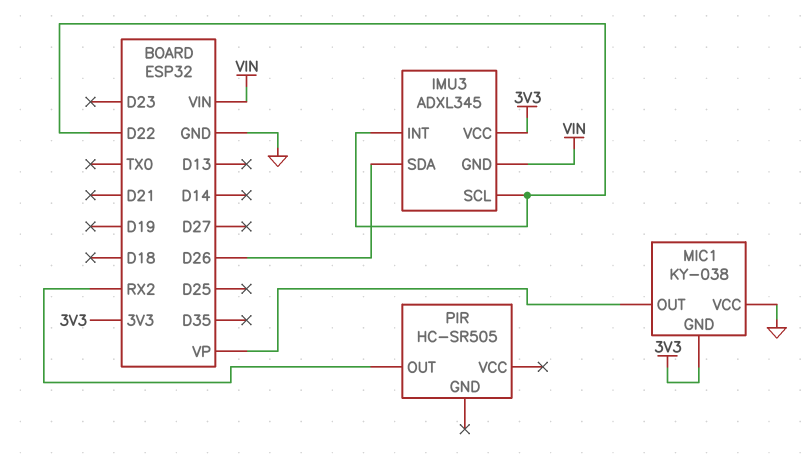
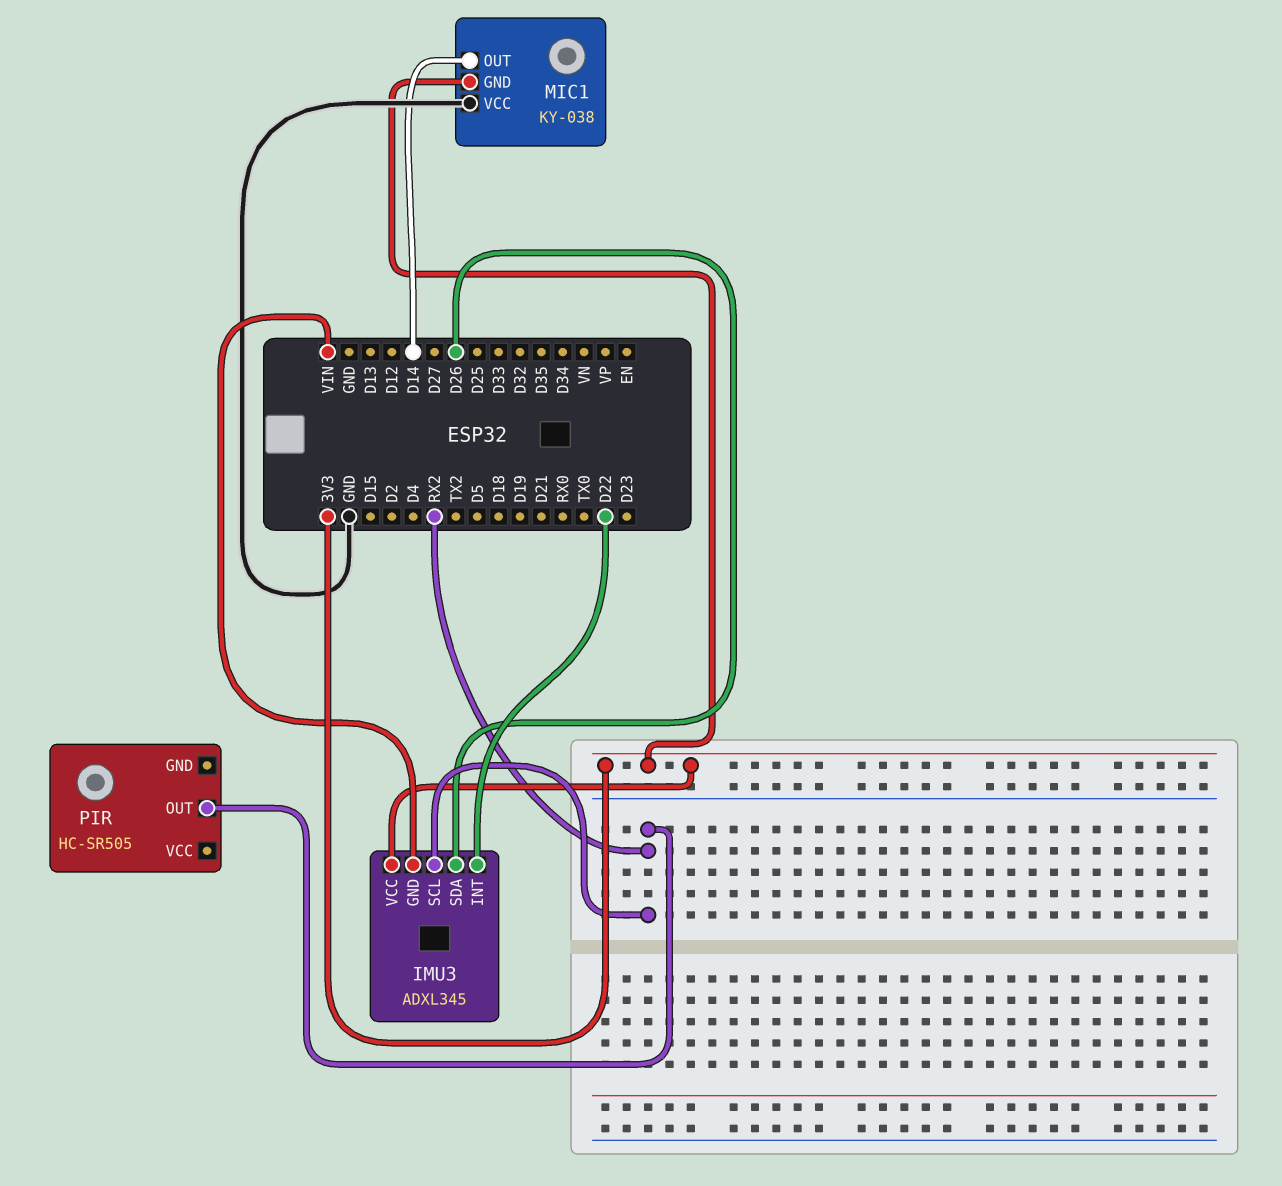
IMU3 pin SCL: D22 -> RX2
MIC1 pin OUT: VP -> D14

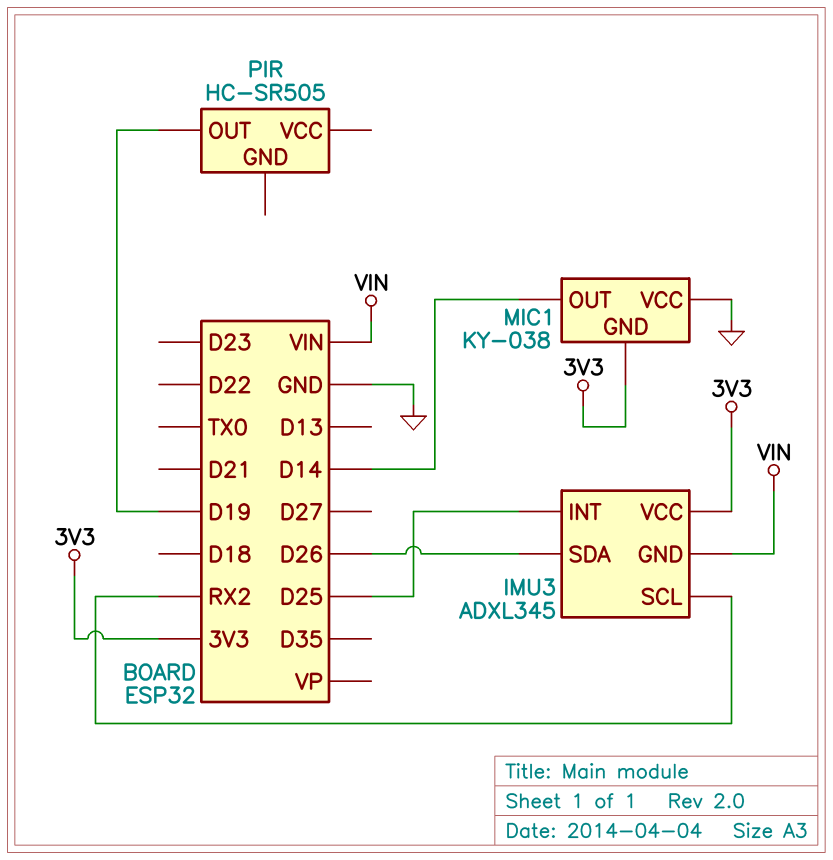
IMU3 pin INT: D22 -> D25
PIR pin OUT: RX2 -> D19

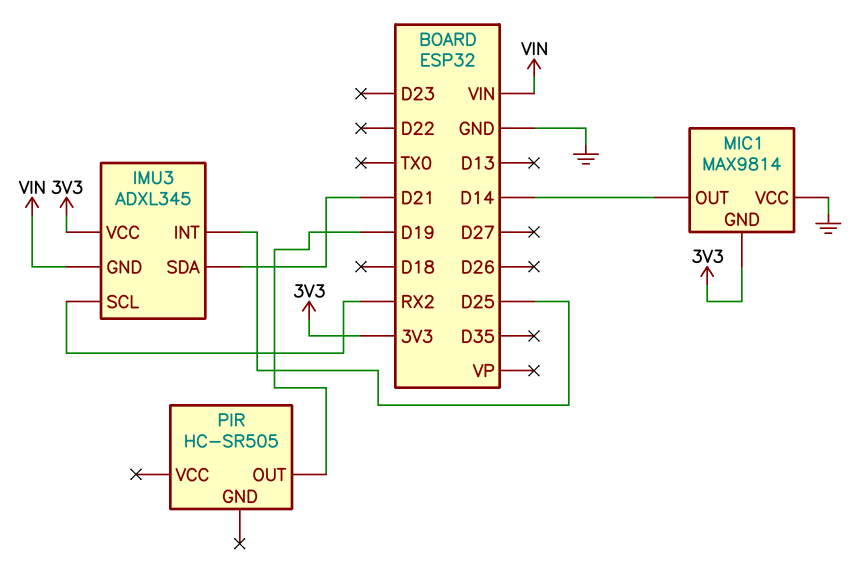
IMU3 pin SDA: D26 -> D21
MIC1: KY-038 -> MAX9814

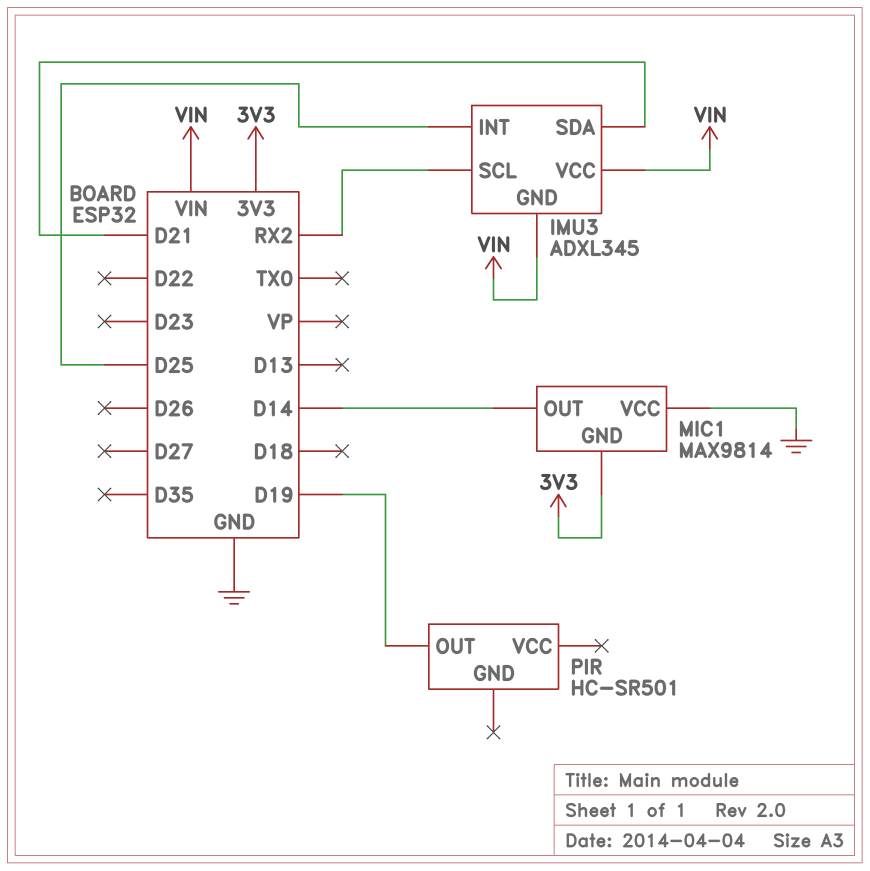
IMU3 pin VCC: 3V3 -> VIN
PIR: HC-SR505 -> HC-SR501

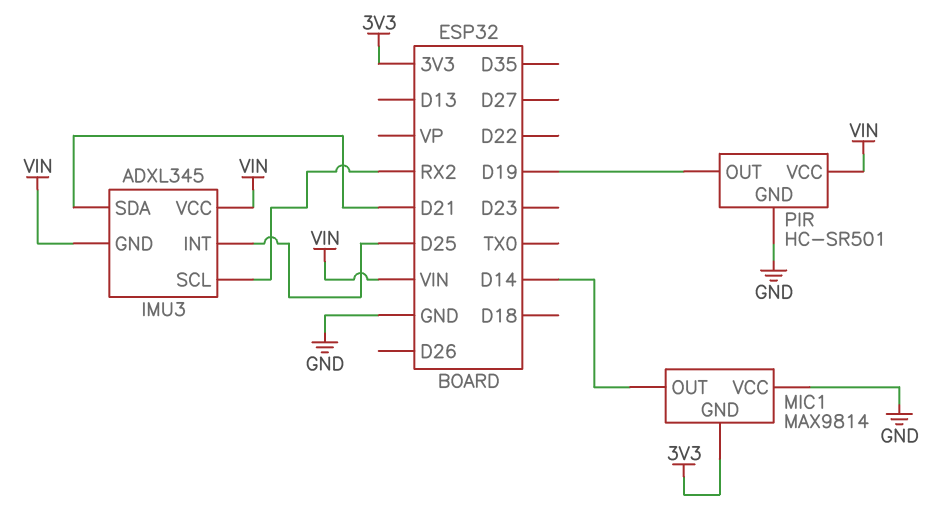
PIR pin GND: none -> GND
PIR pin VCC: none -> VIN

